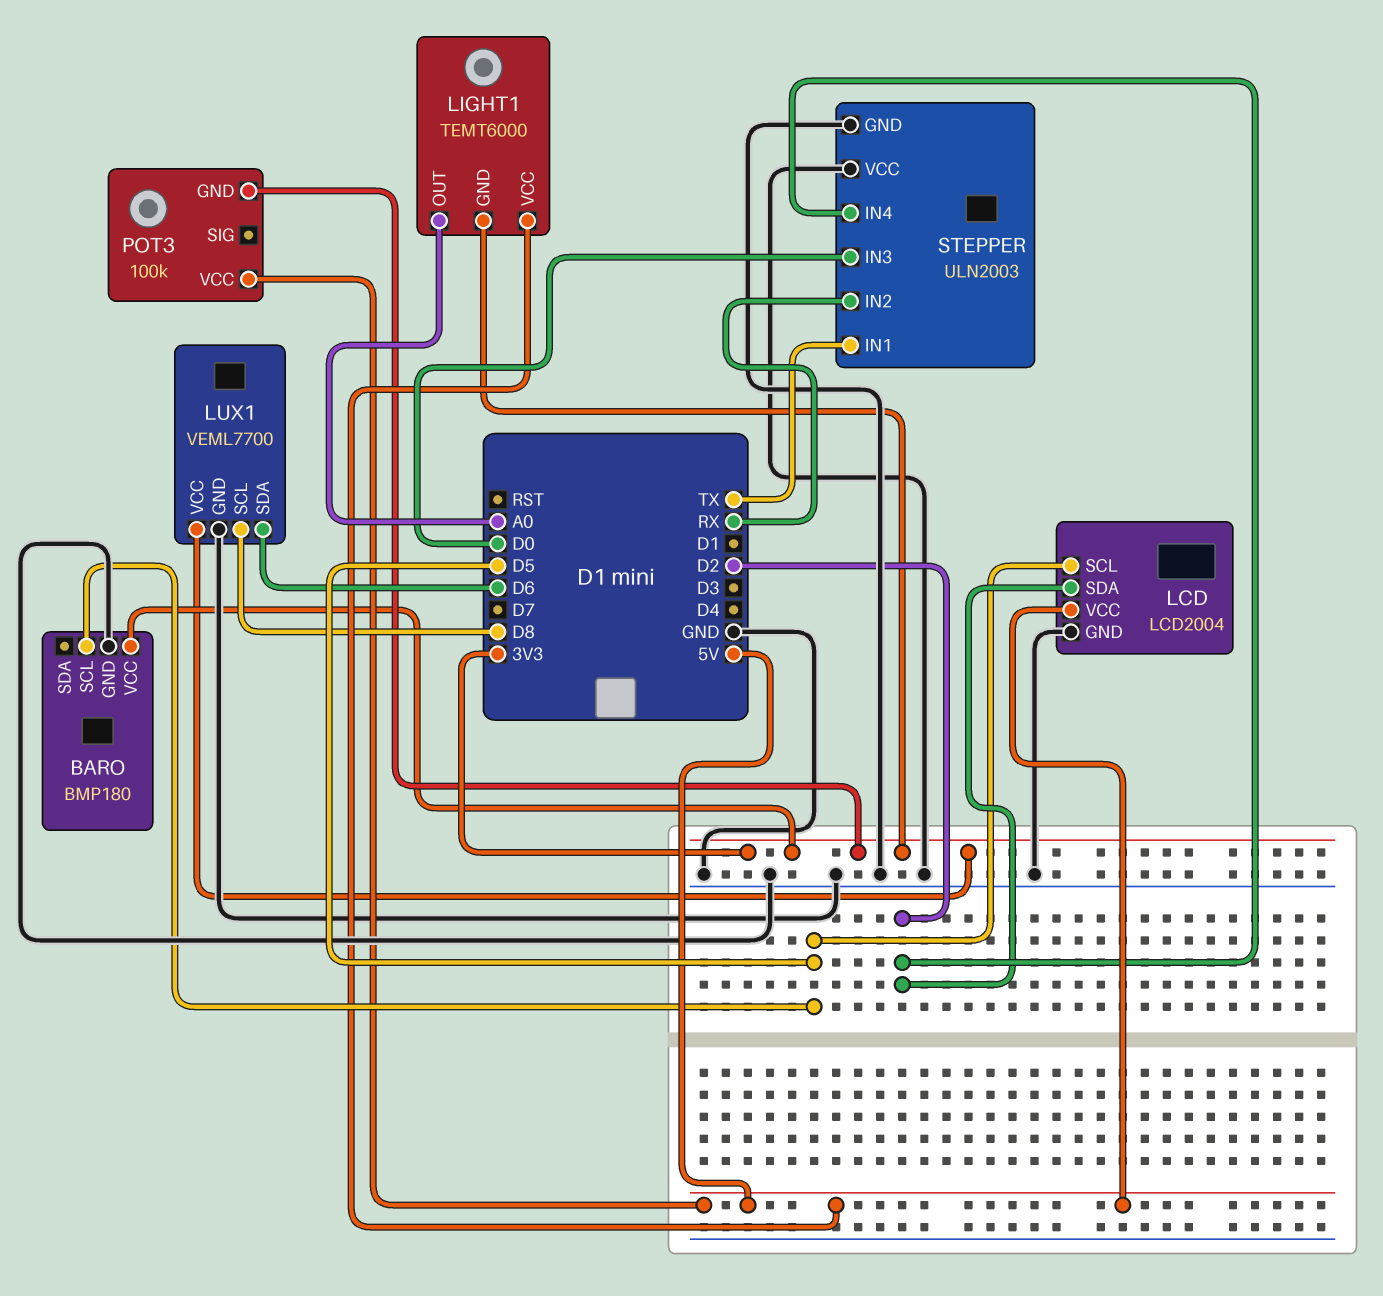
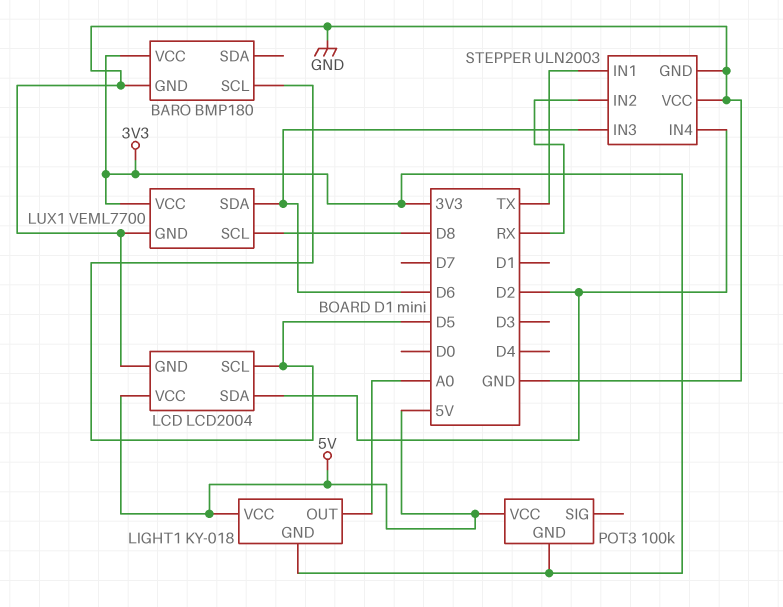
LIGHT1: TEMT6000 -> KY-018
STEPPER pin IN3: D0 -> D6

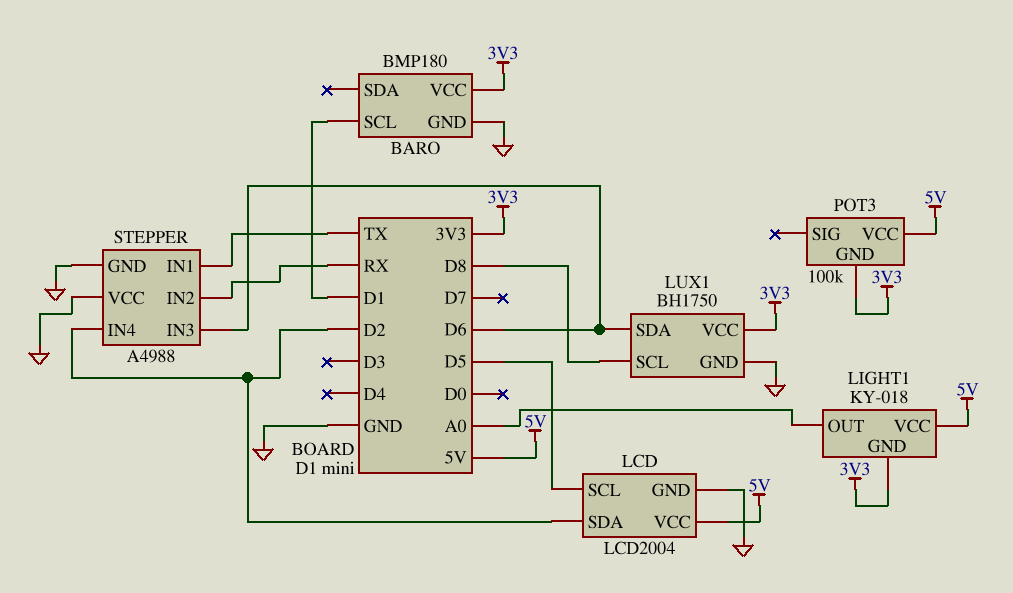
BARO pin SCL: D5 -> D1
LUX1: VEML7700 -> BH1750
STEPPER: ULN2003 -> A4988

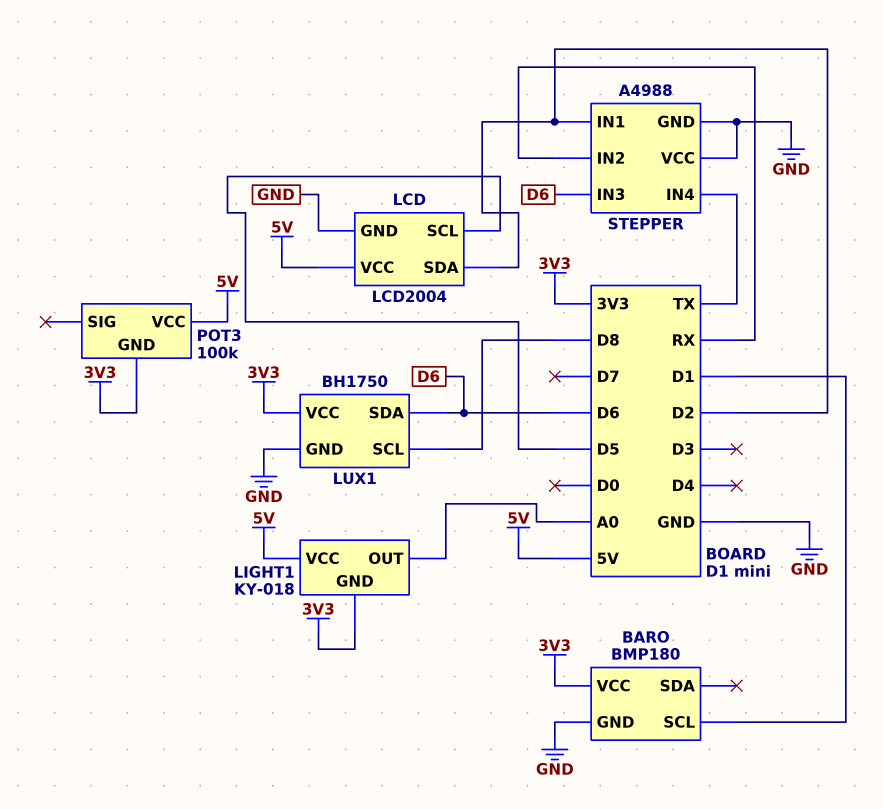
STEPPER pin IN1: TX -> D2
STEPPER pin IN4: D2 -> TX

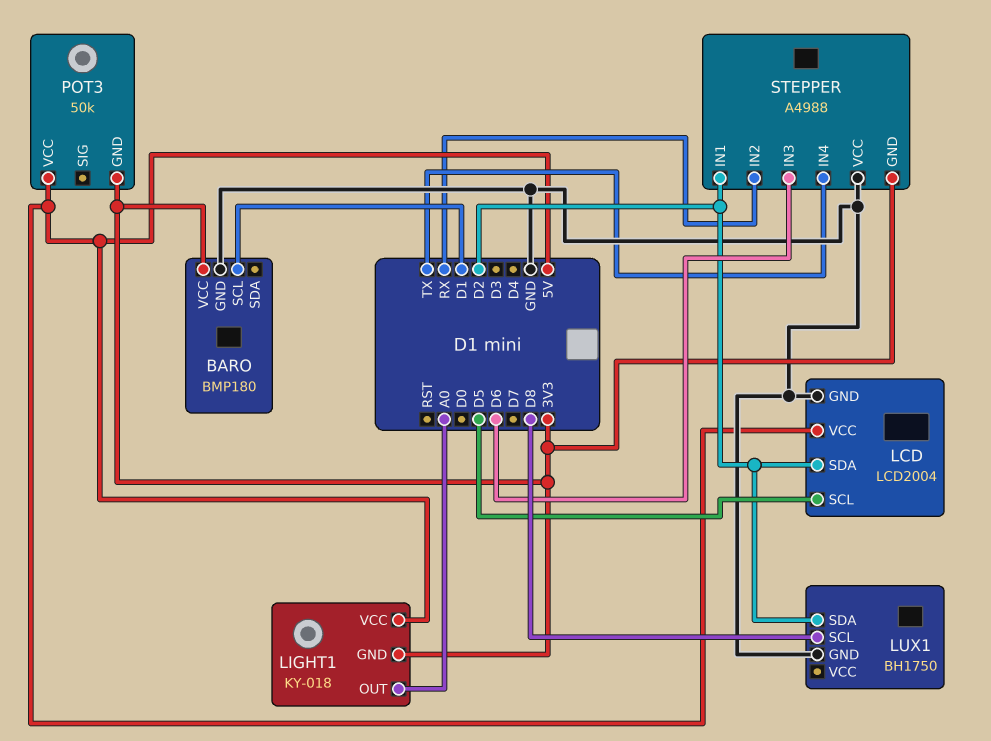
LUX1 pin SDA: D6 -> D2
LUX1 pin VCC: 3V3 -> none
POT3: 100k -> 50k
STEPPER pin GND: GND -> 3V3

